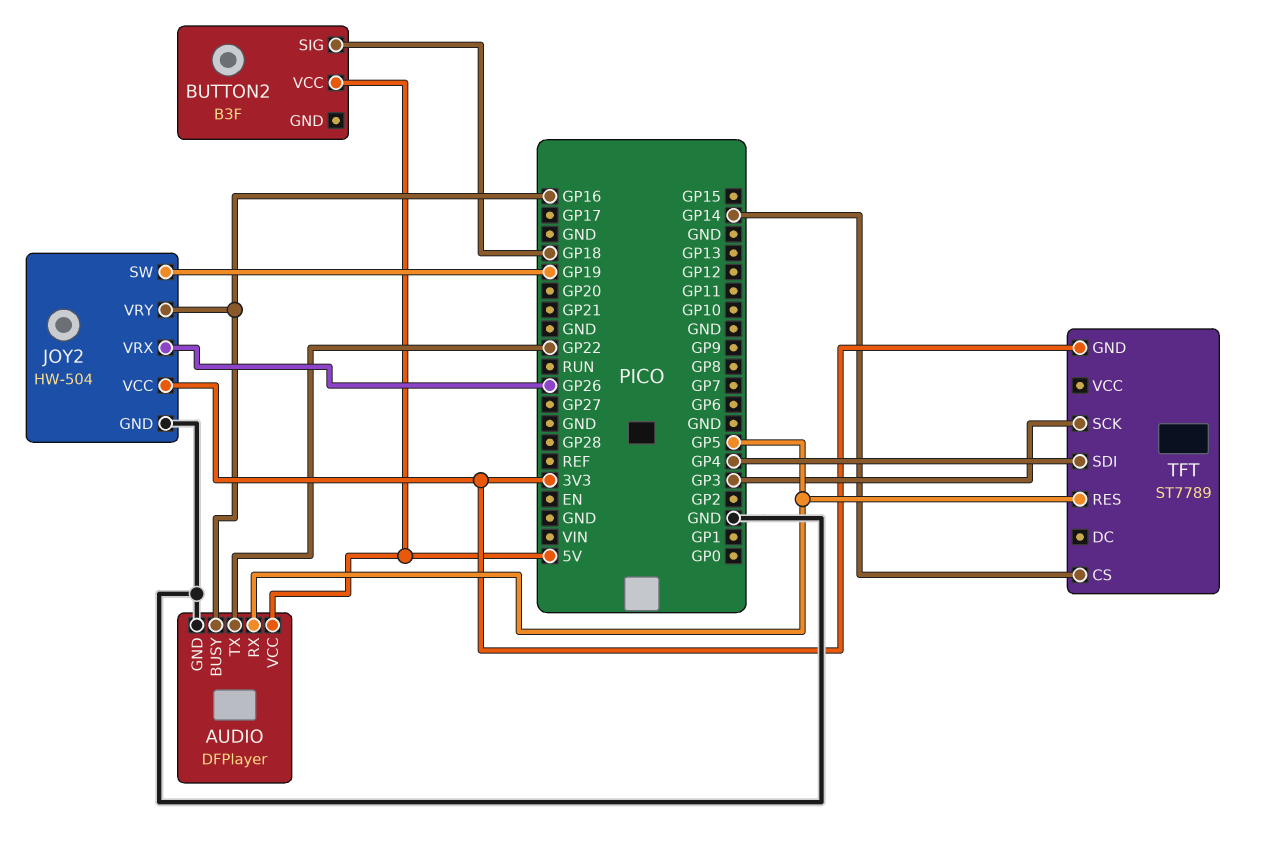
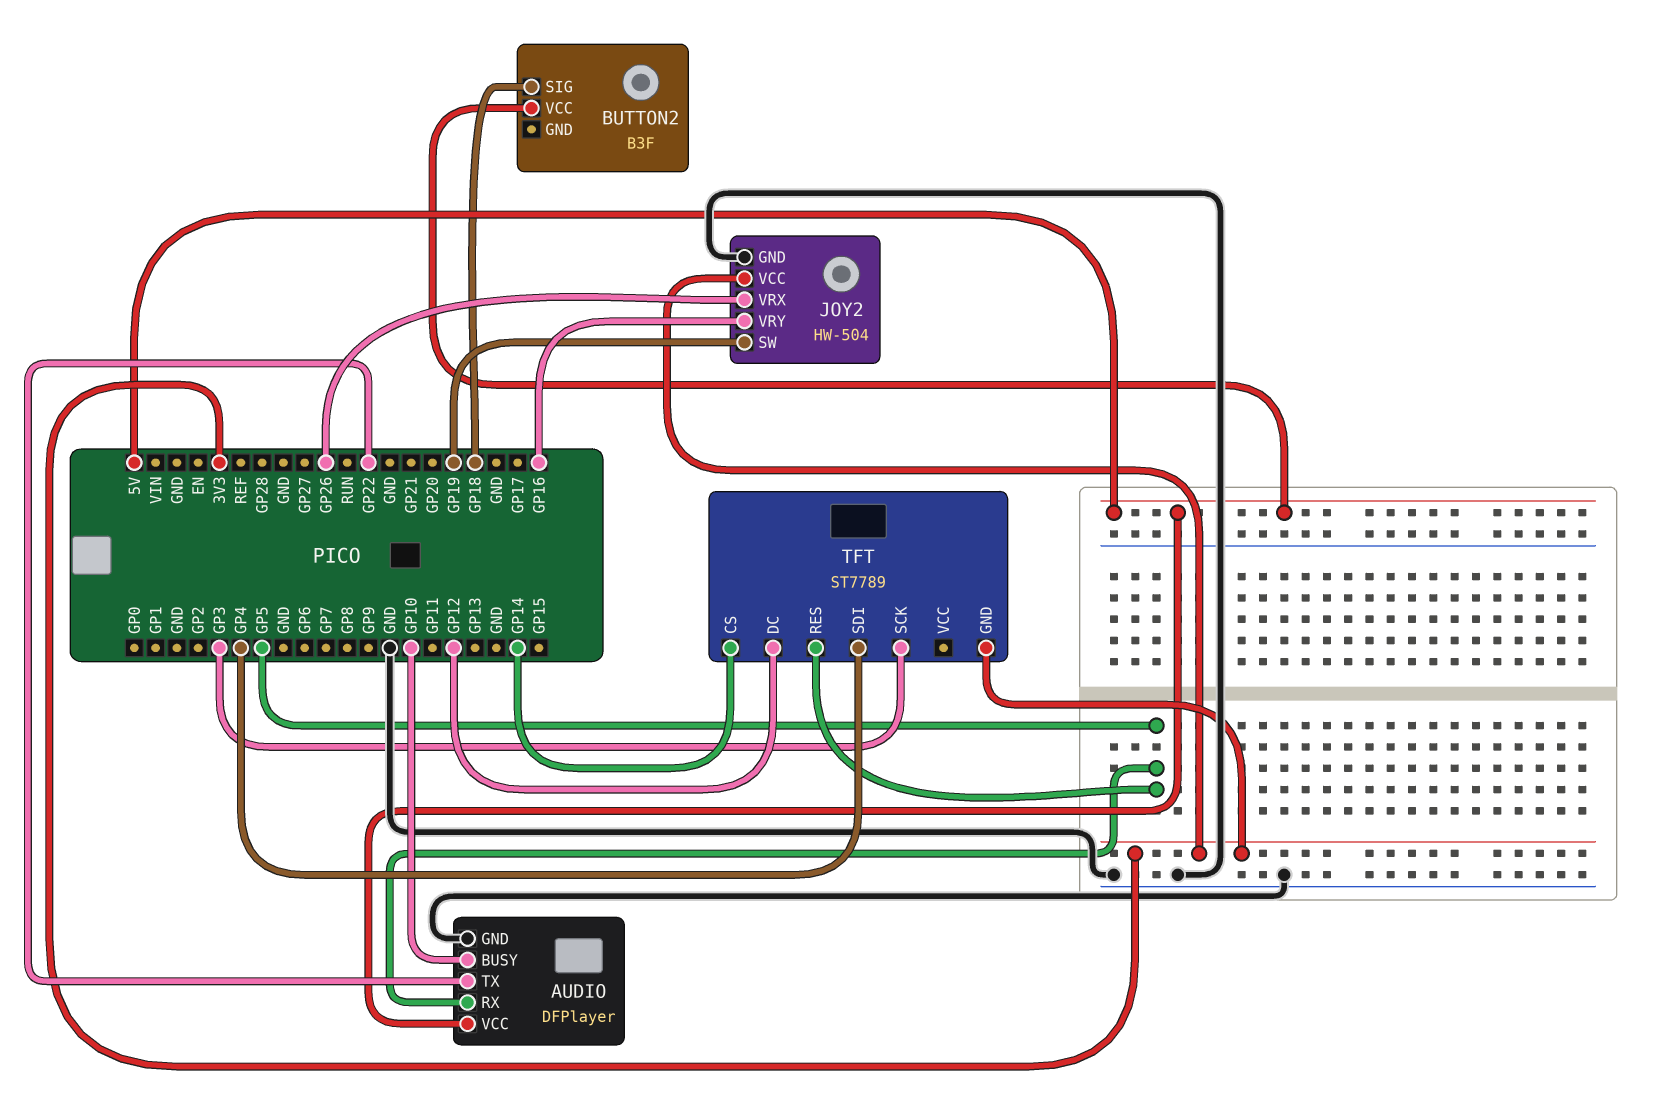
AUDIO pin BUSY: GP16 -> GP10
TFT pin DC: none -> GP12

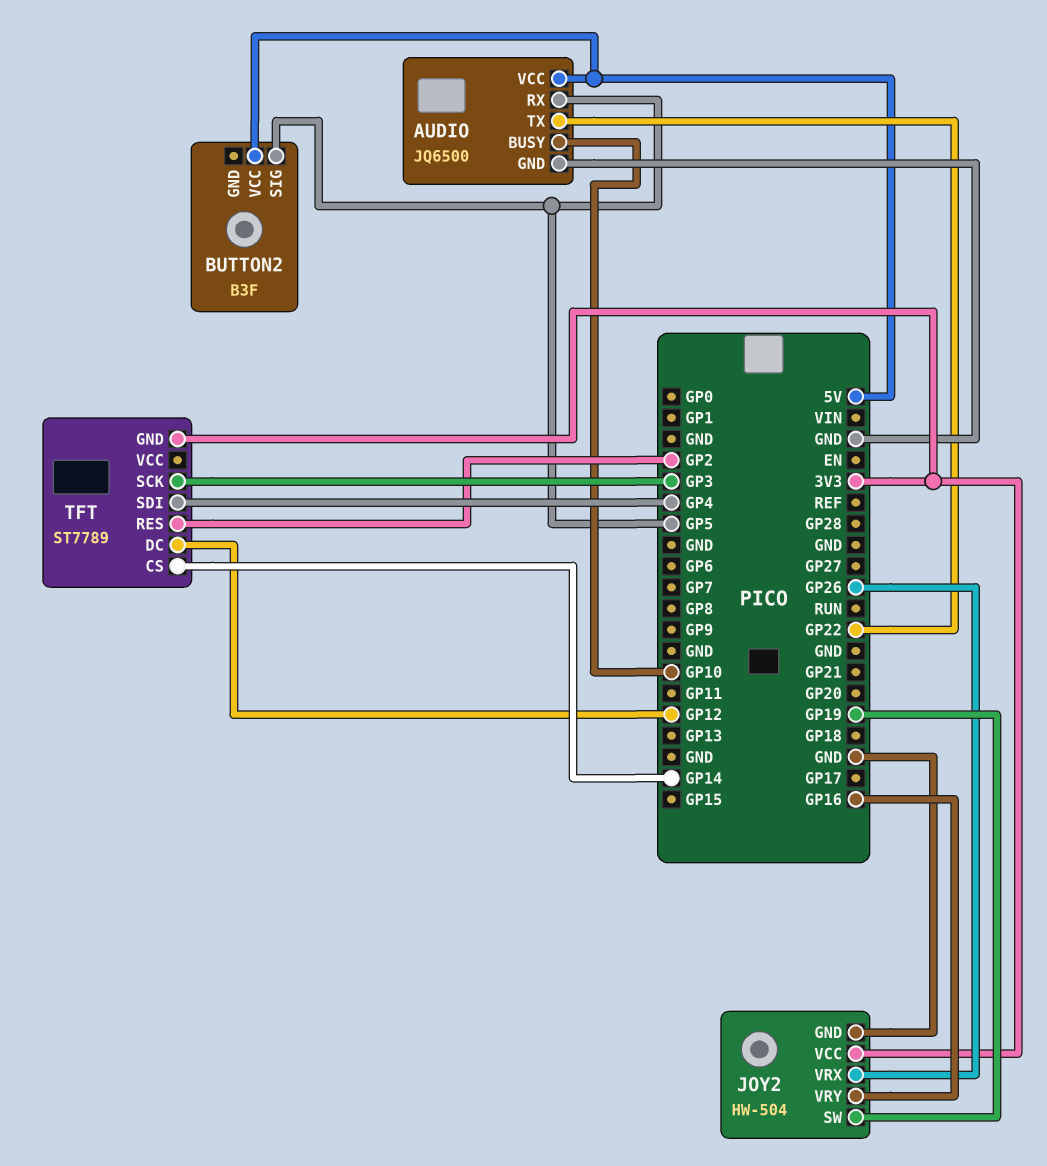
AUDIO: DFPlayer -> JQ6500
BUTTON2 pin SIG: GP18 -> GP5
TFT pin RES: GP5 -> GP2

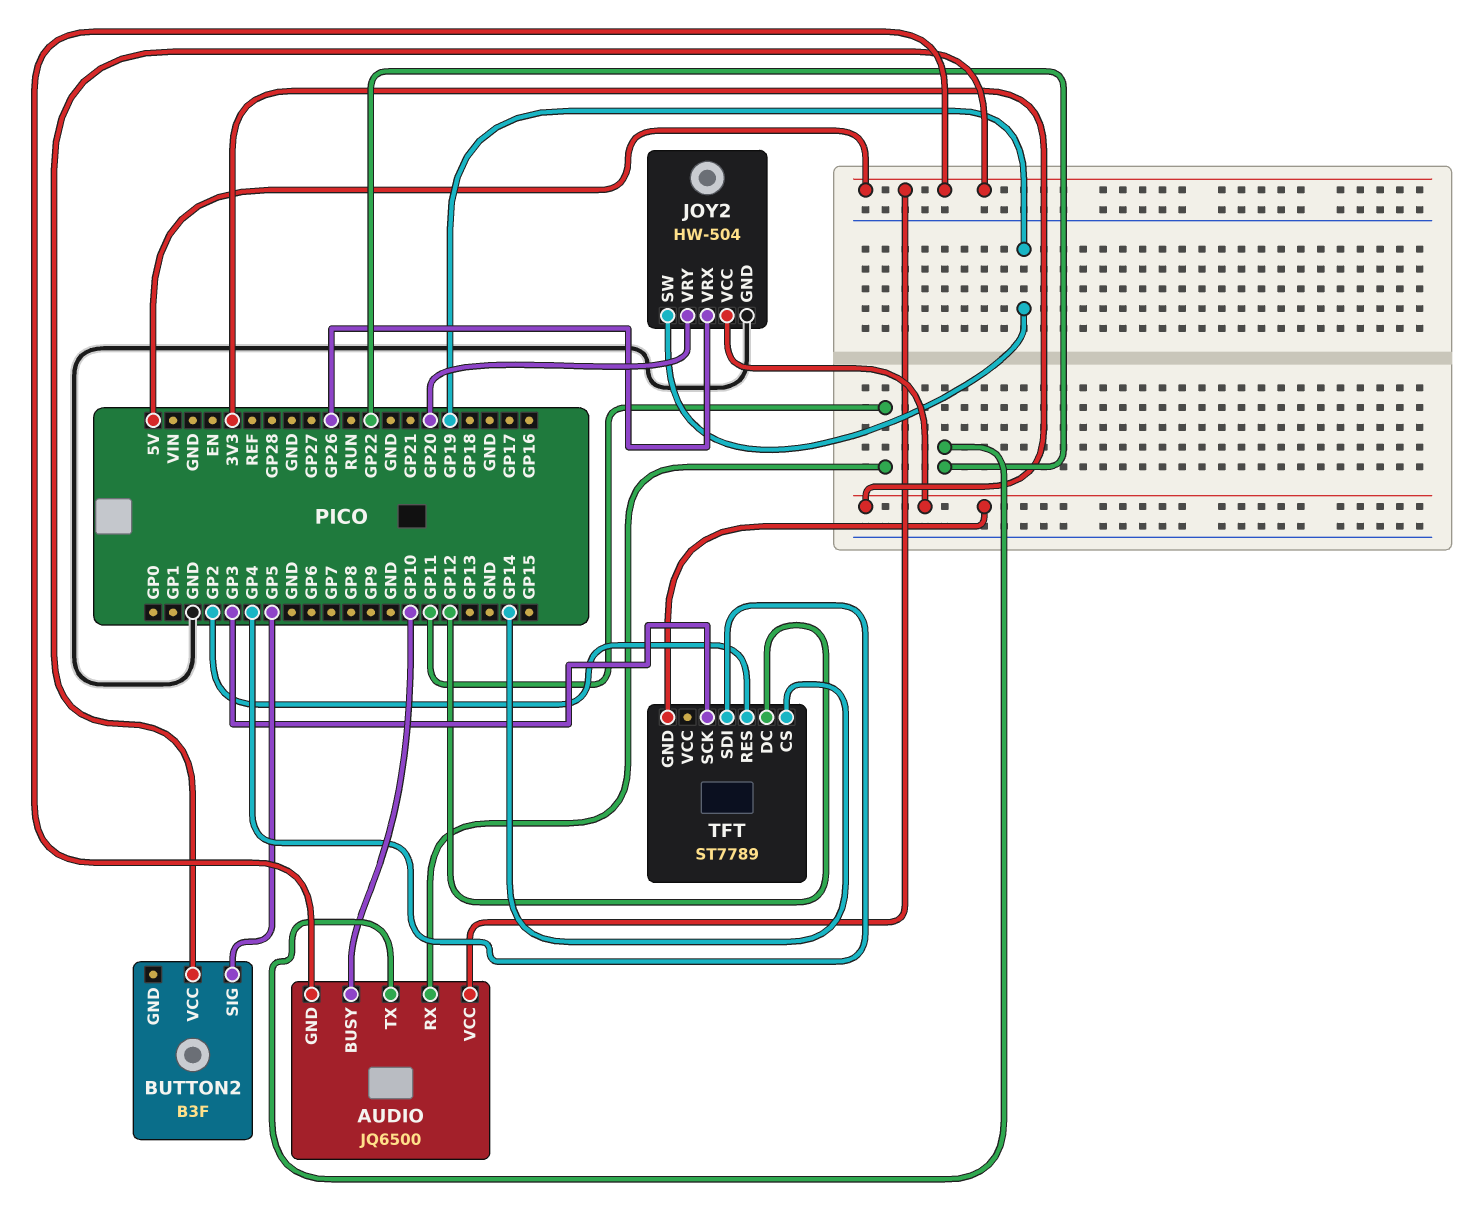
AUDIO pin GND: GND -> 5V
AUDIO pin RX: GP5 -> GP11
JOY2 pin VRY: GP16 -> GP20

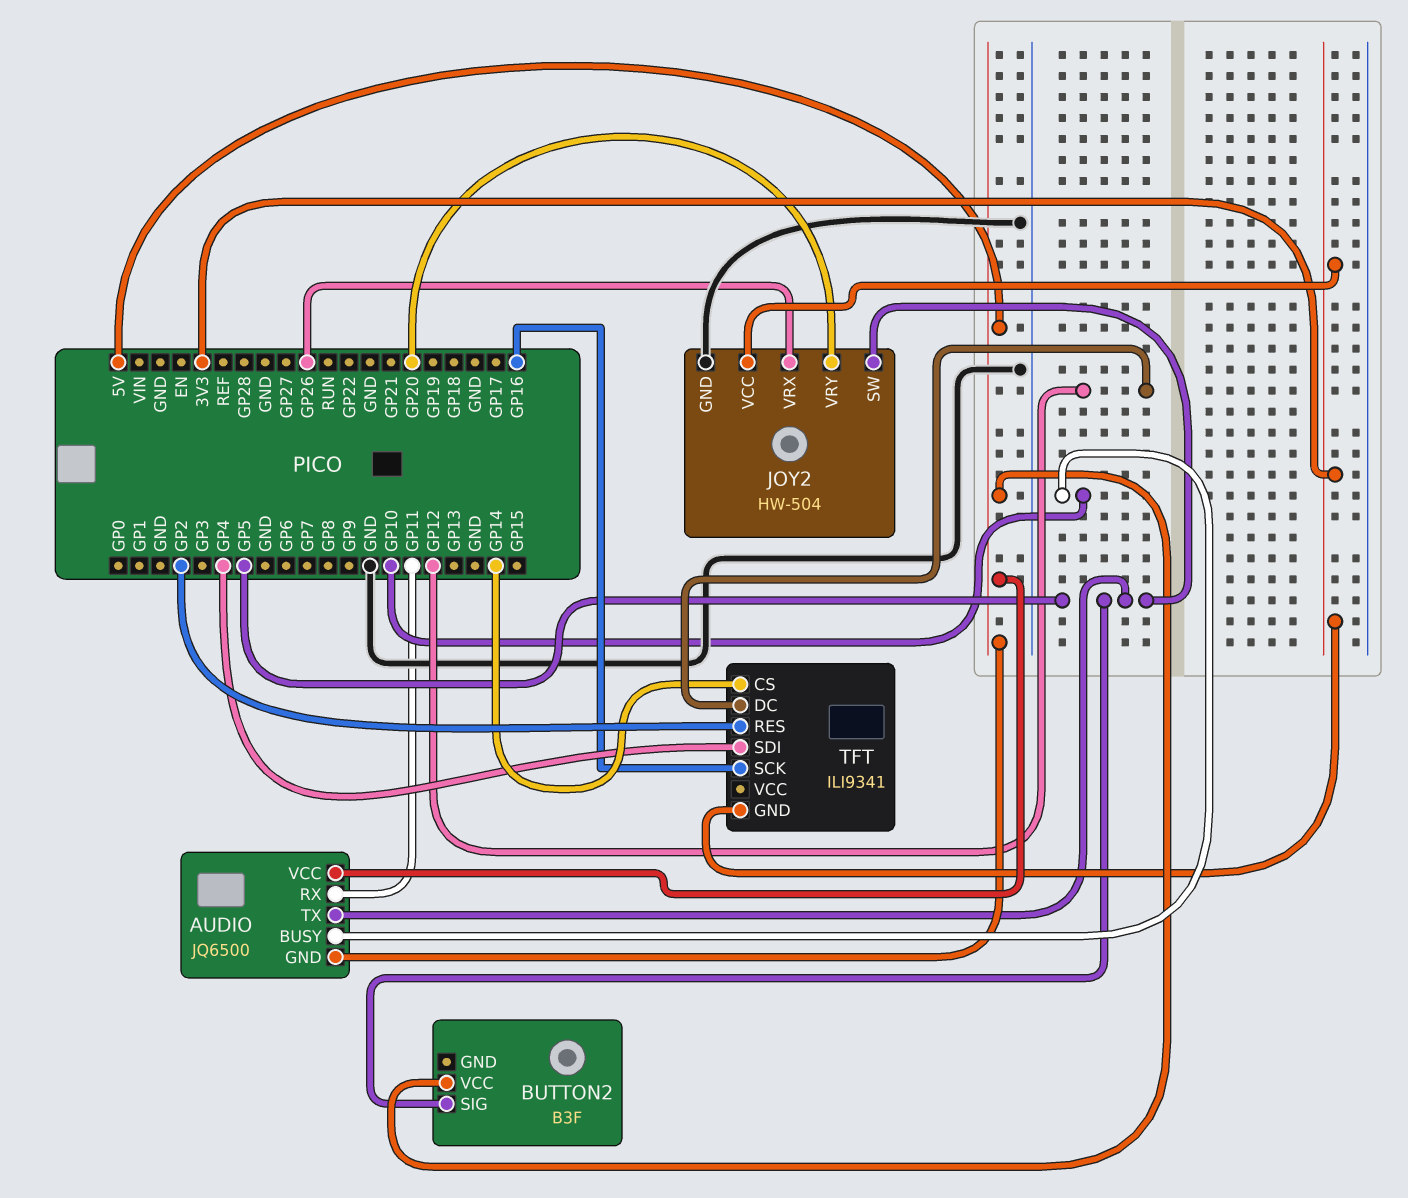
AUDIO pin TX: GP22 -> GP5
JOY2 pin SW: GP19 -> GP5
TFT: ST7789 -> ILI9341
TFT pin SCK: GP3 -> GP16

